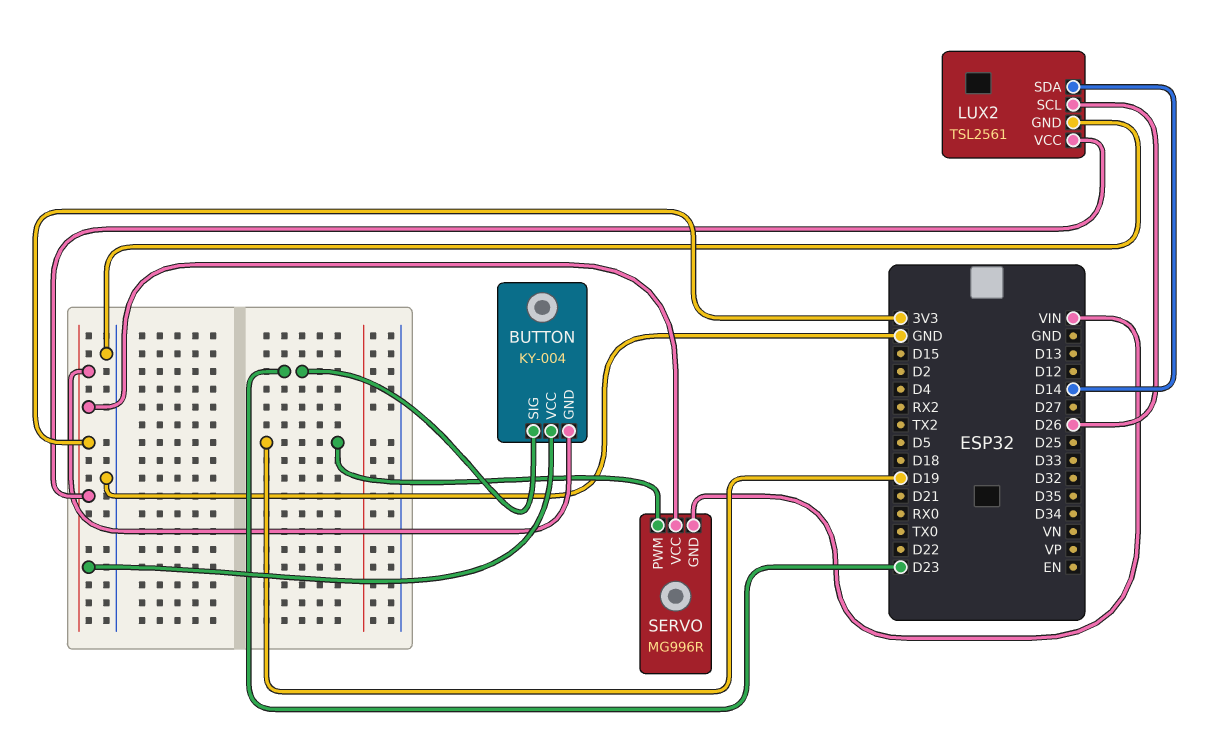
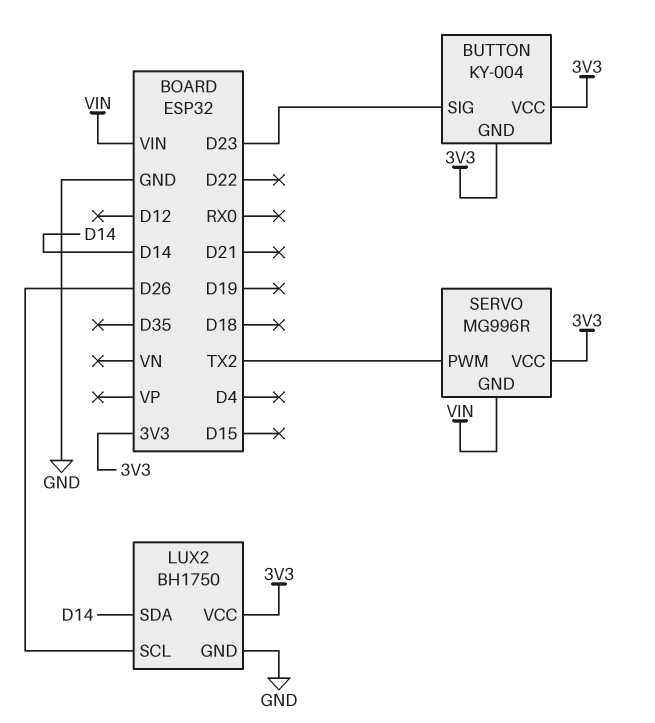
LUX2: TSL2561 -> BH1750
SERVO pin PWM: D19 -> TX2

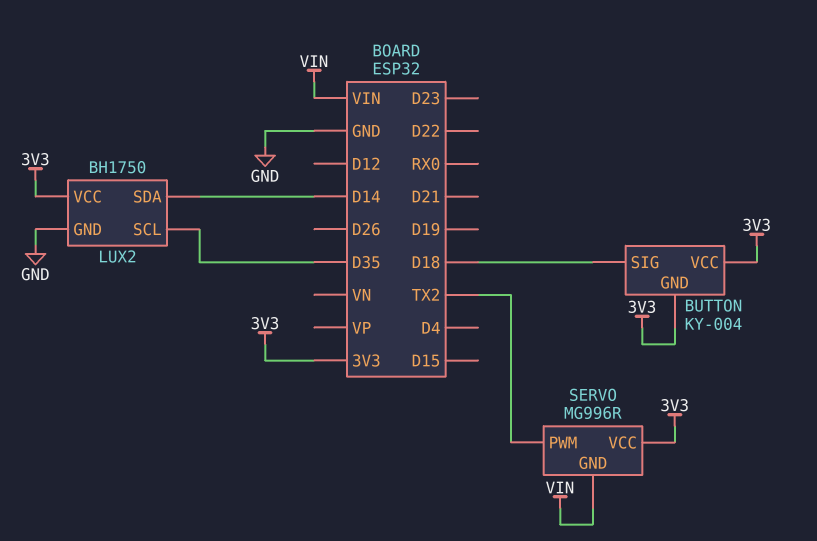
BUTTON pin SIG: D23 -> D18
LUX2 pin SCL: D26 -> D35

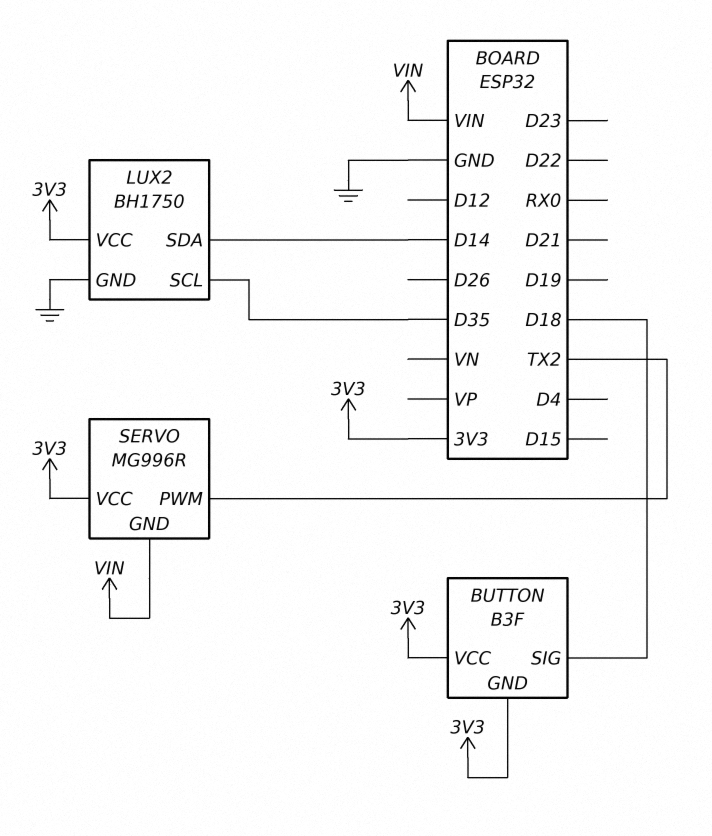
BUTTON: KY-004 -> B3F

